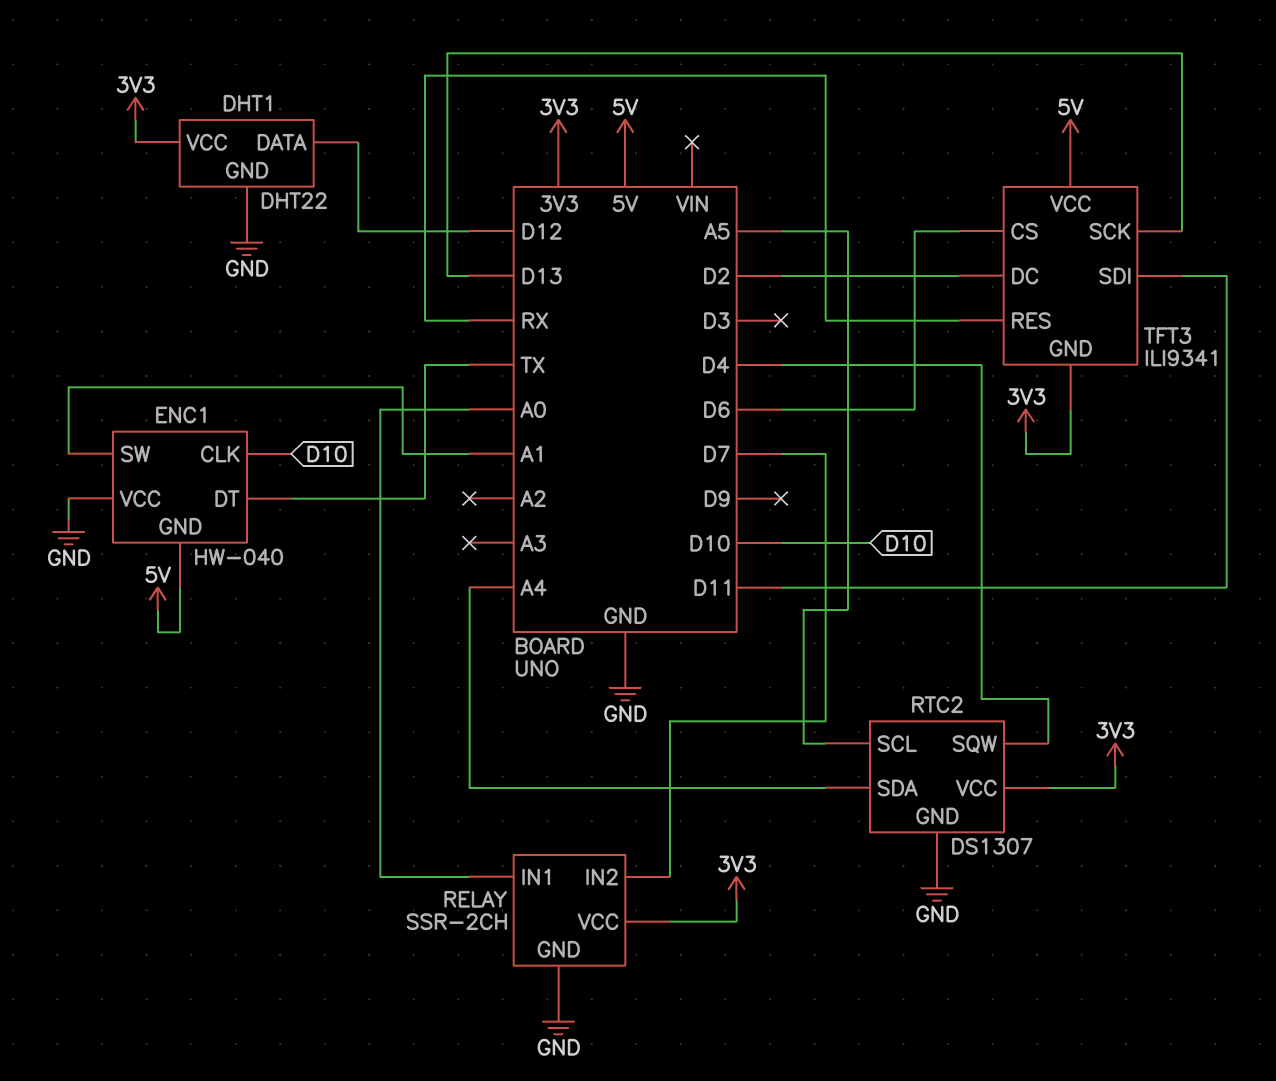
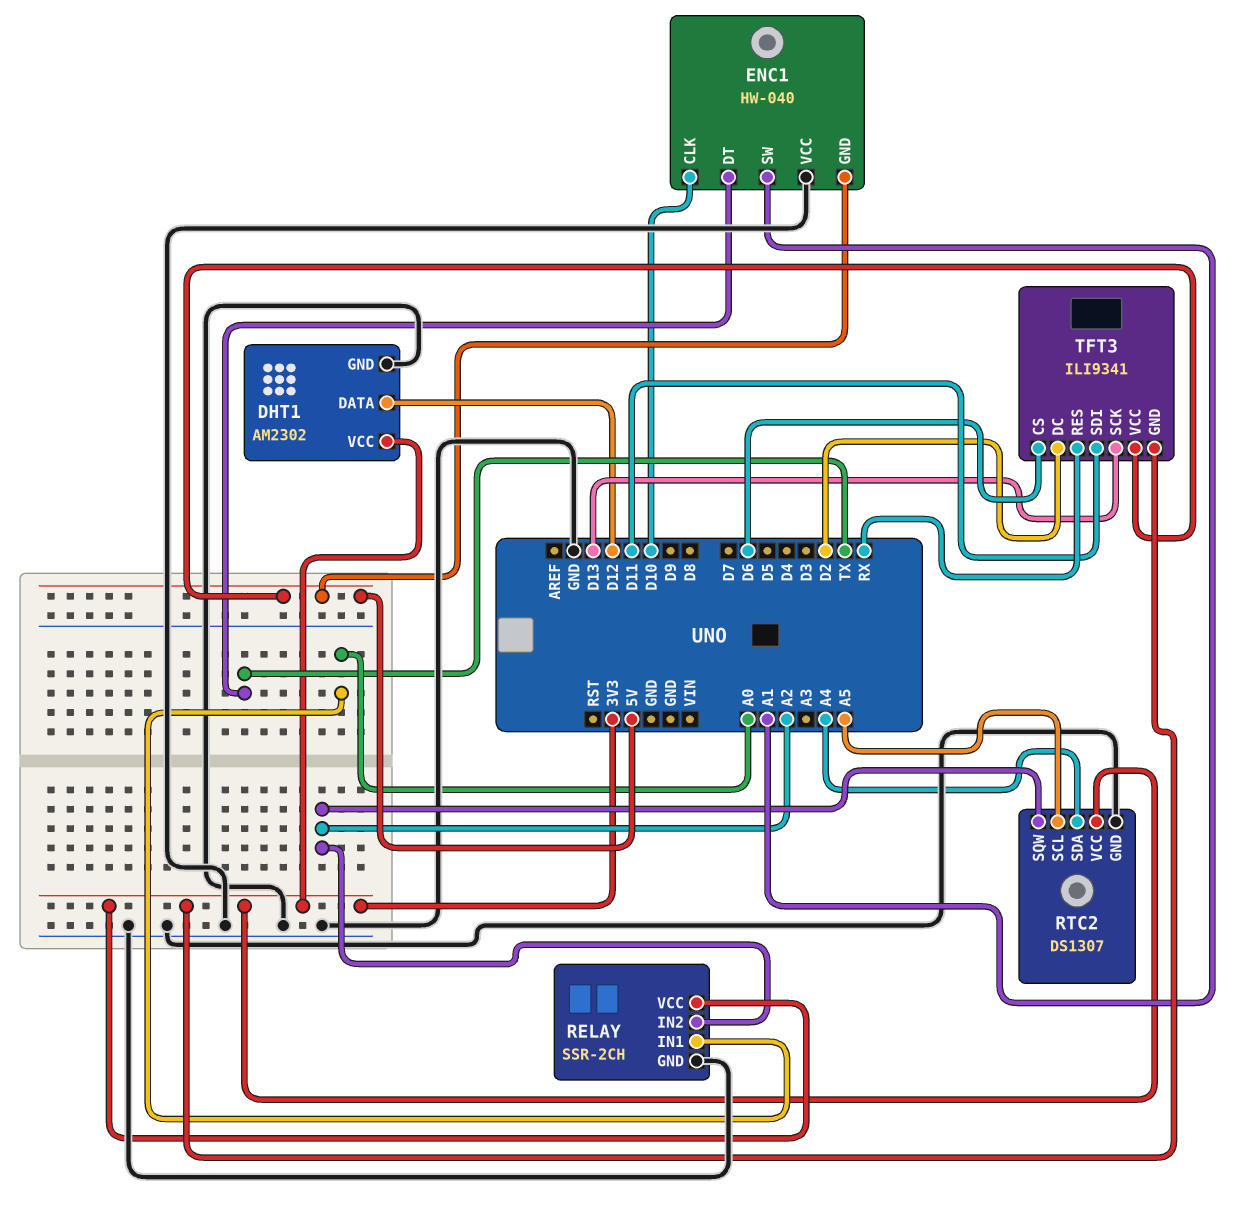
DHT1: DHT22 -> AM2302
RELAY pin IN2: D7 -> A2
RTC2 pin SQW: D4 -> A2

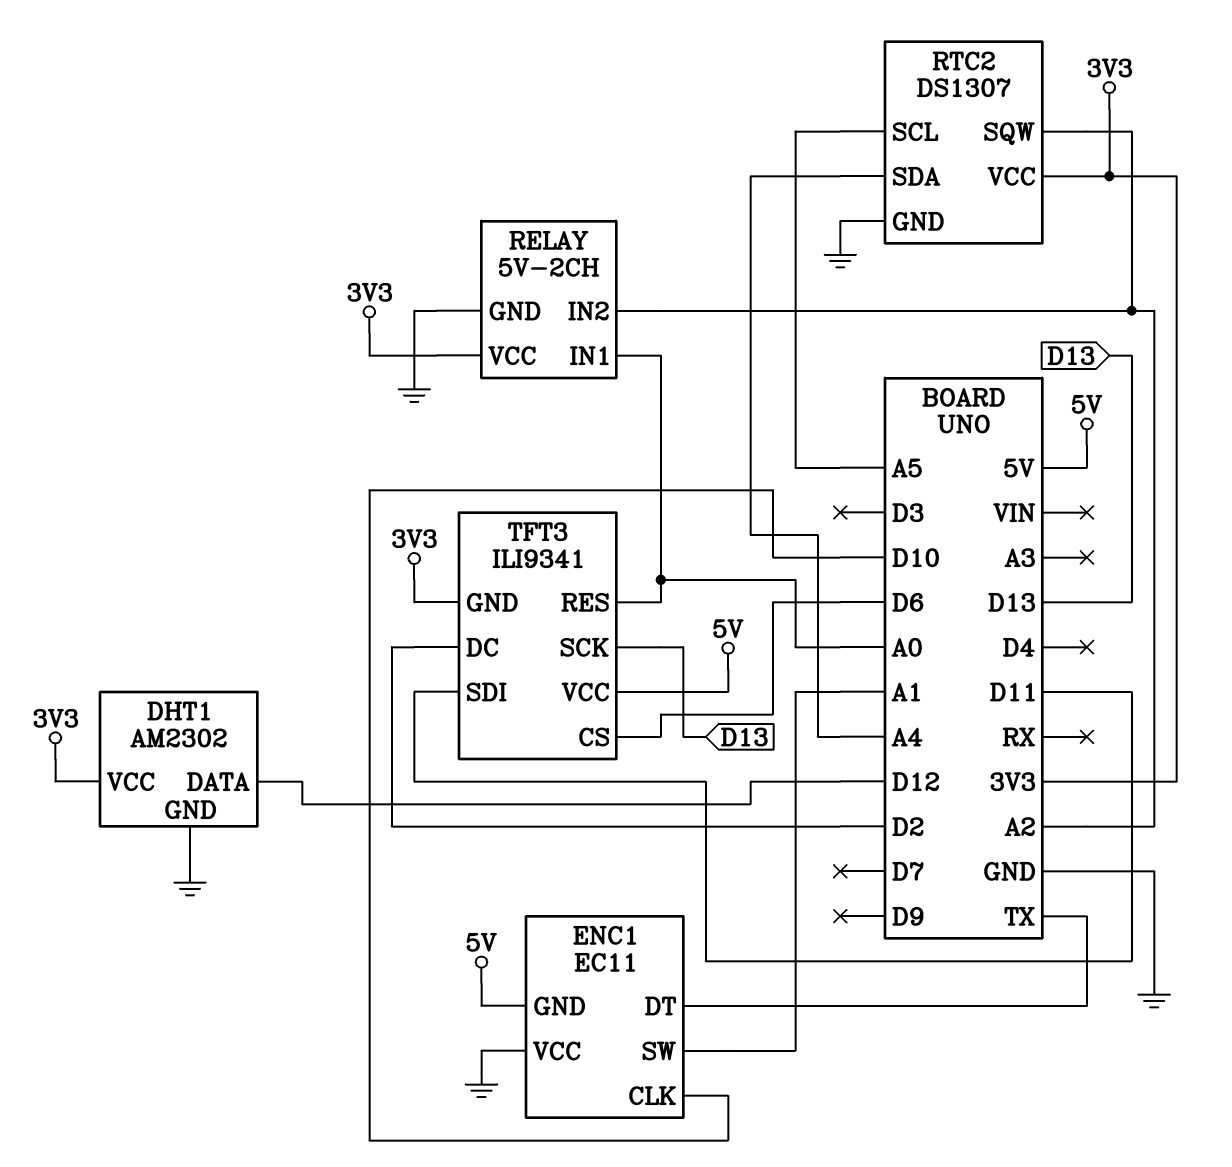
ENC1: HW-040 -> EC11
RELAY: SSR-2CH -> 5V-2CH
TFT3 pin RES: RX -> A0

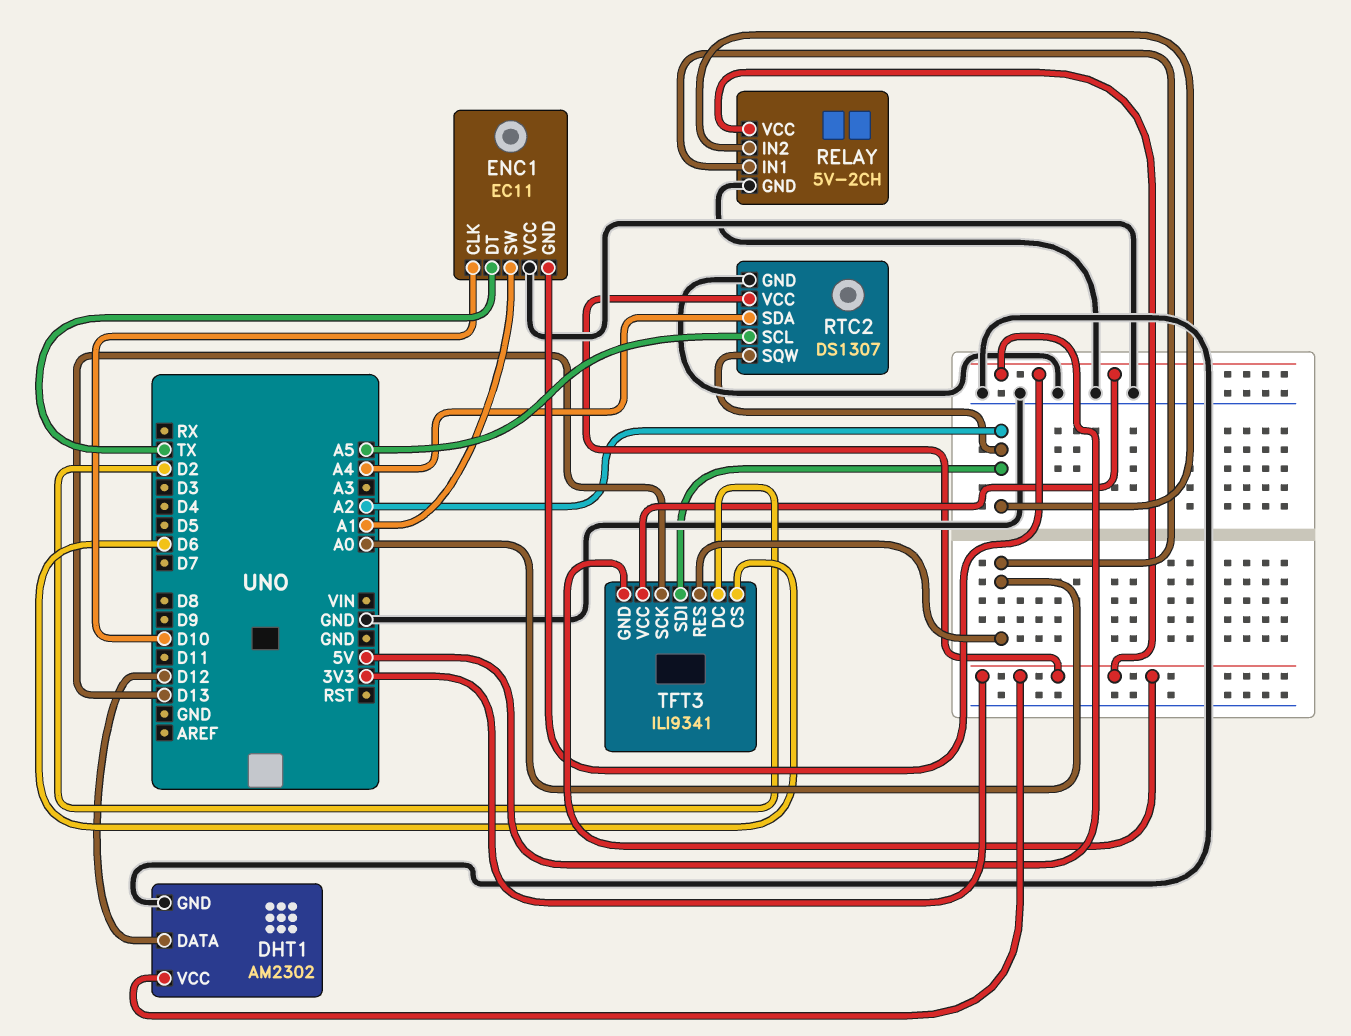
TFT3 pin SDI: D11 -> A2

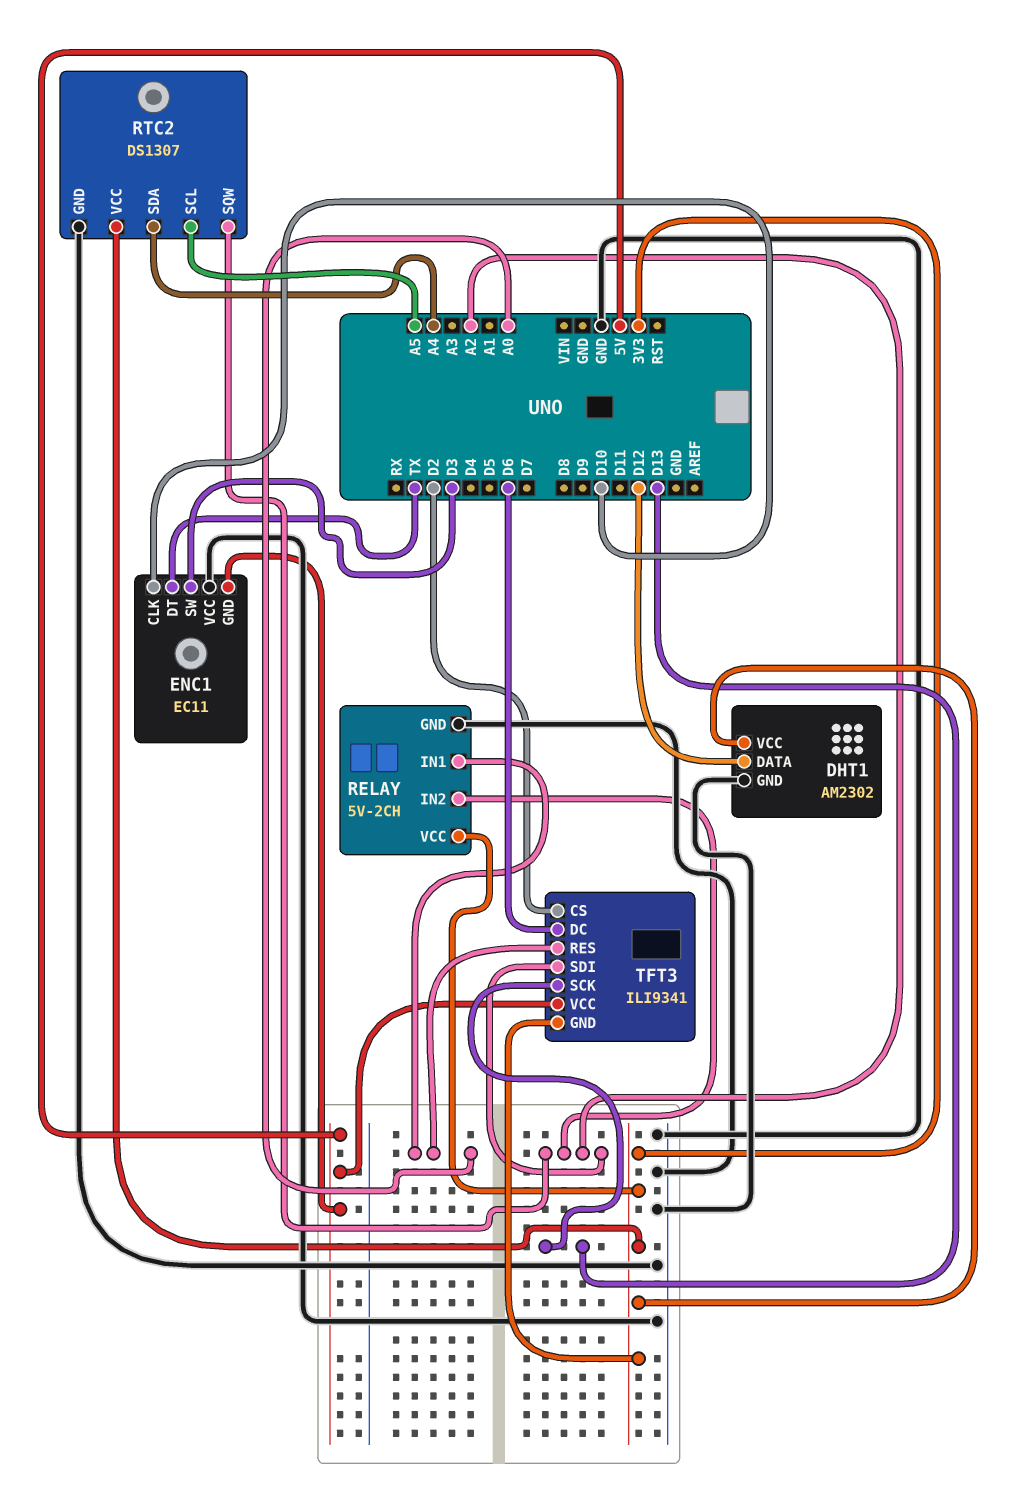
ENC1 pin SW: A1 -> D3
TFT3 pin CS: D6 -> D2
TFT3 pin DC: D2 -> D6

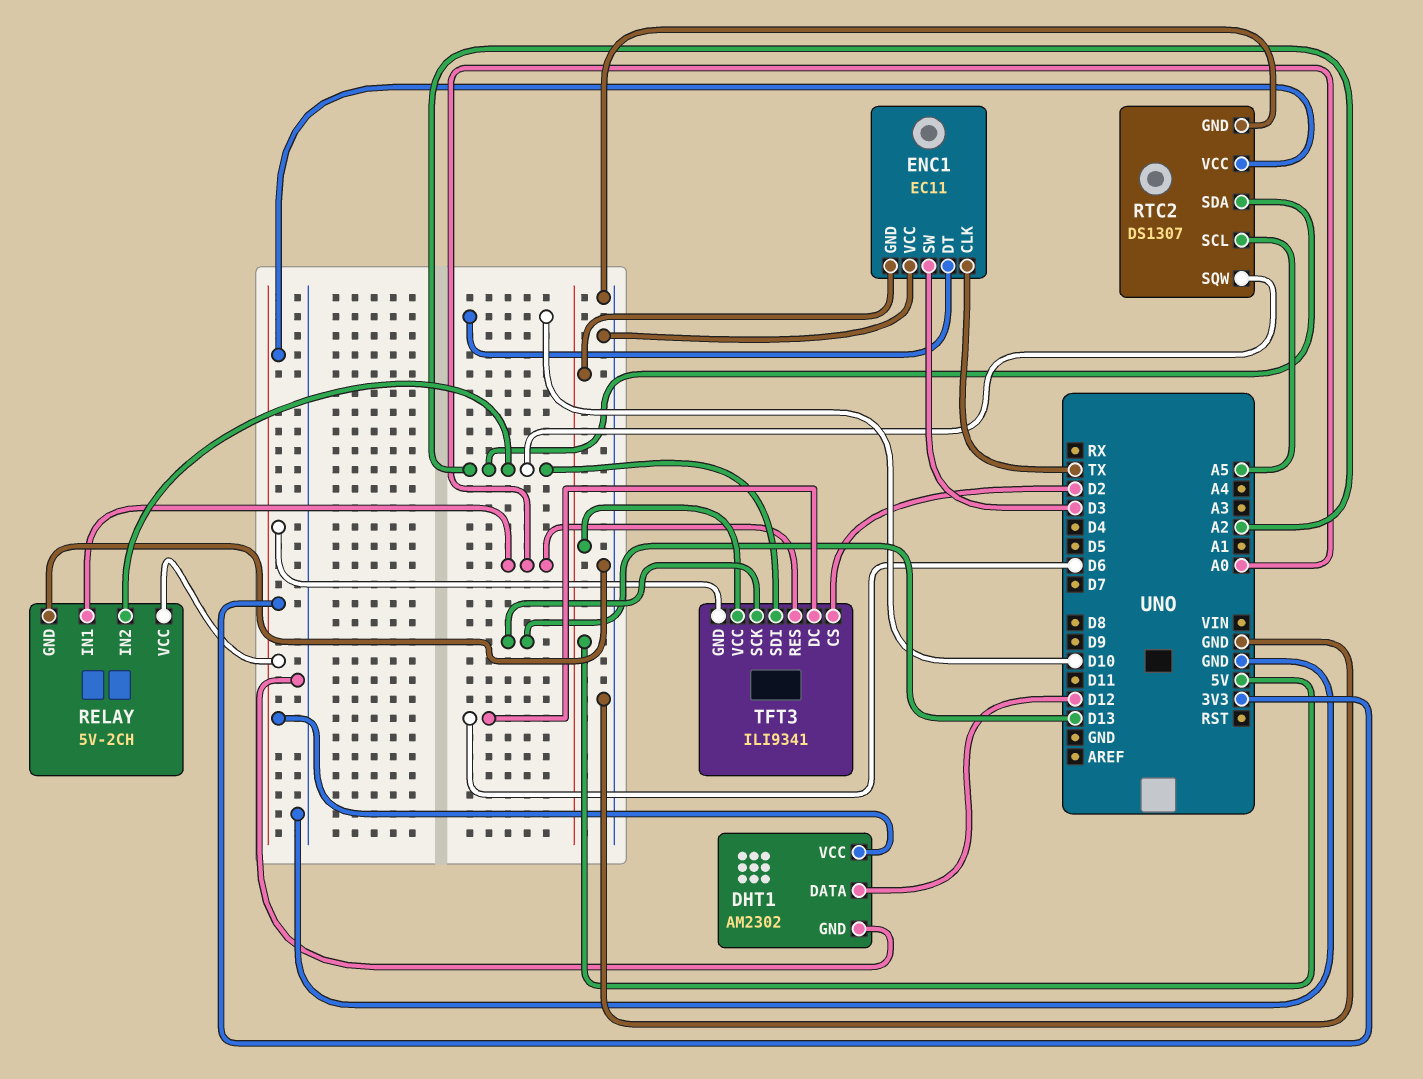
ENC1 pin CLK: D10 -> TX
ENC1 pin DT: TX -> D10
RTC2 pin SDA: A4 -> A2

